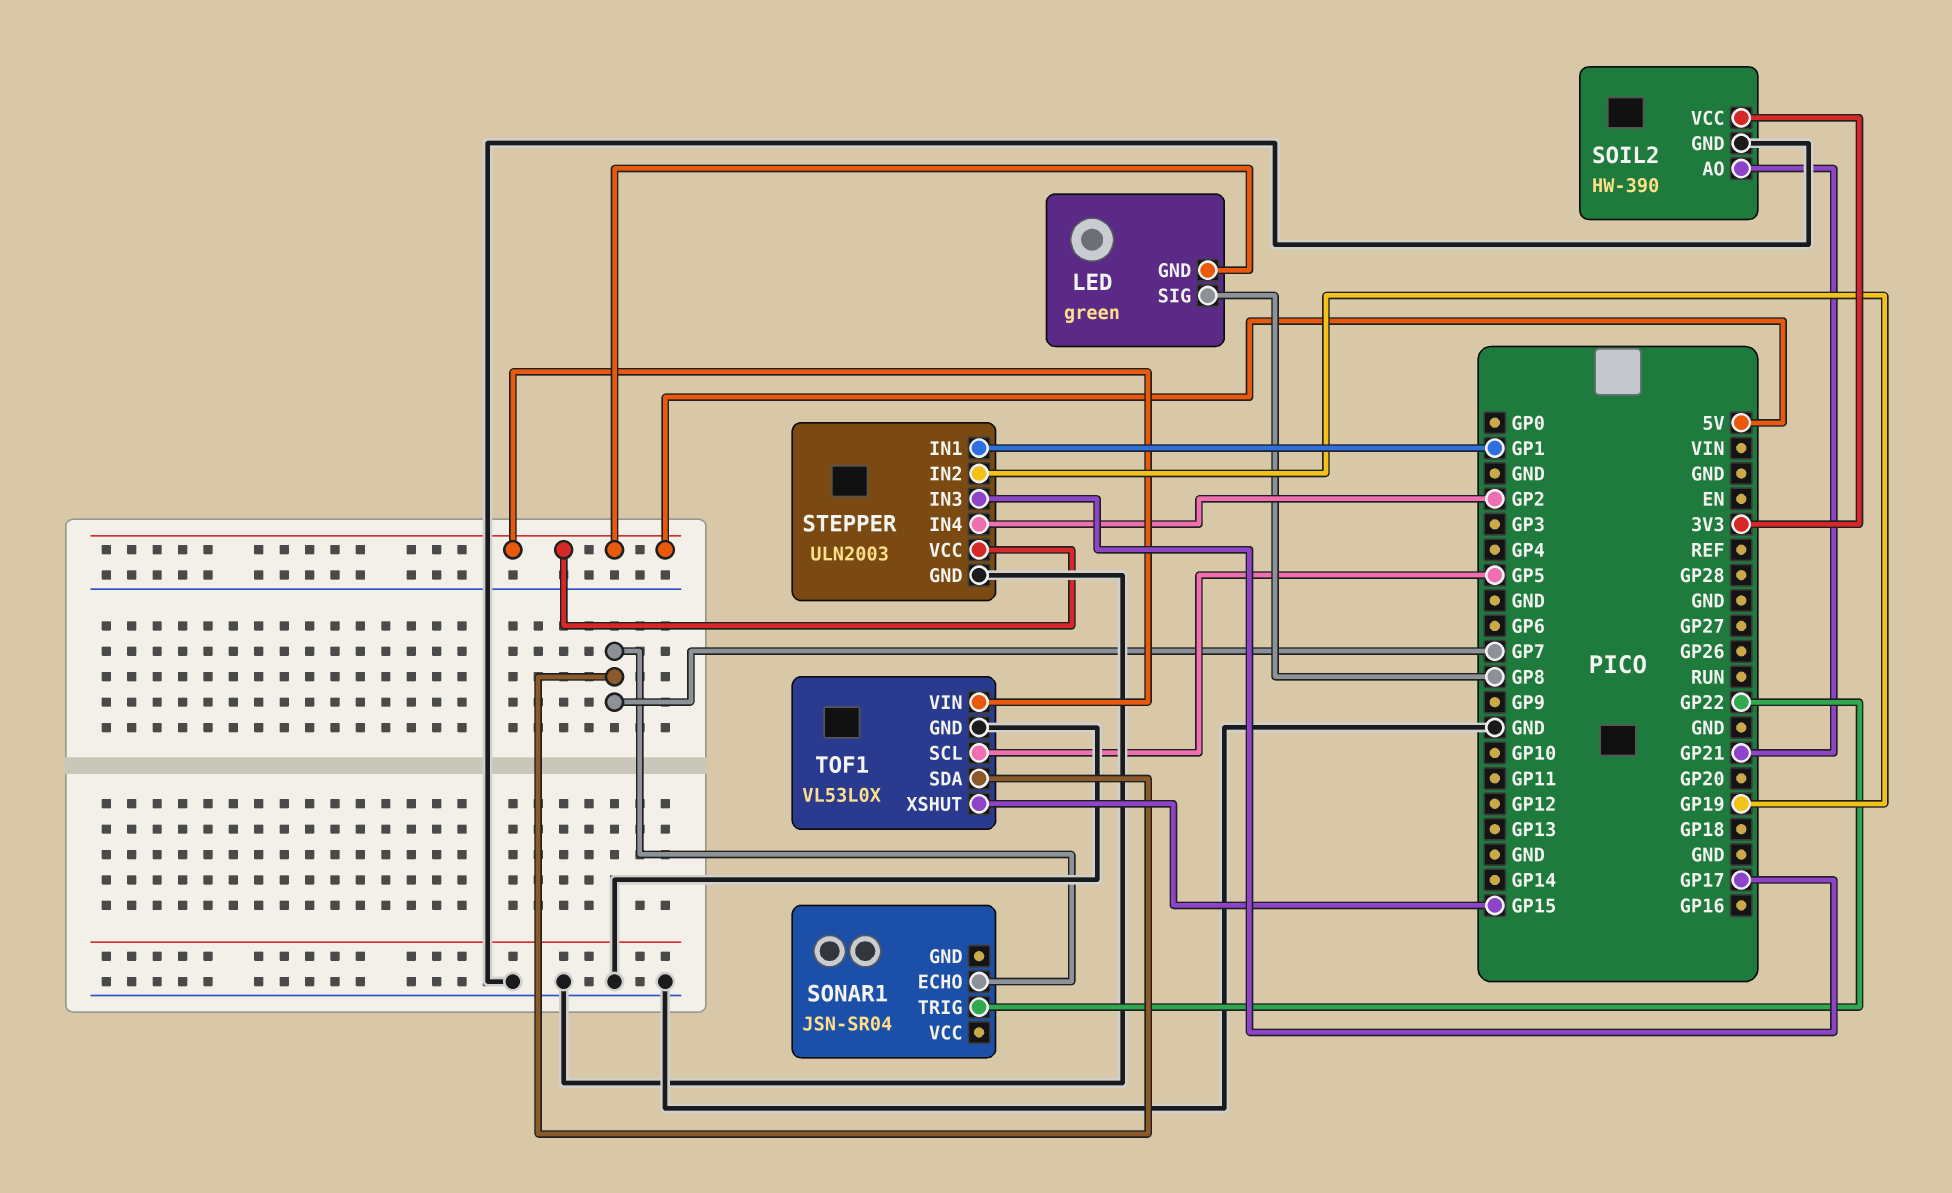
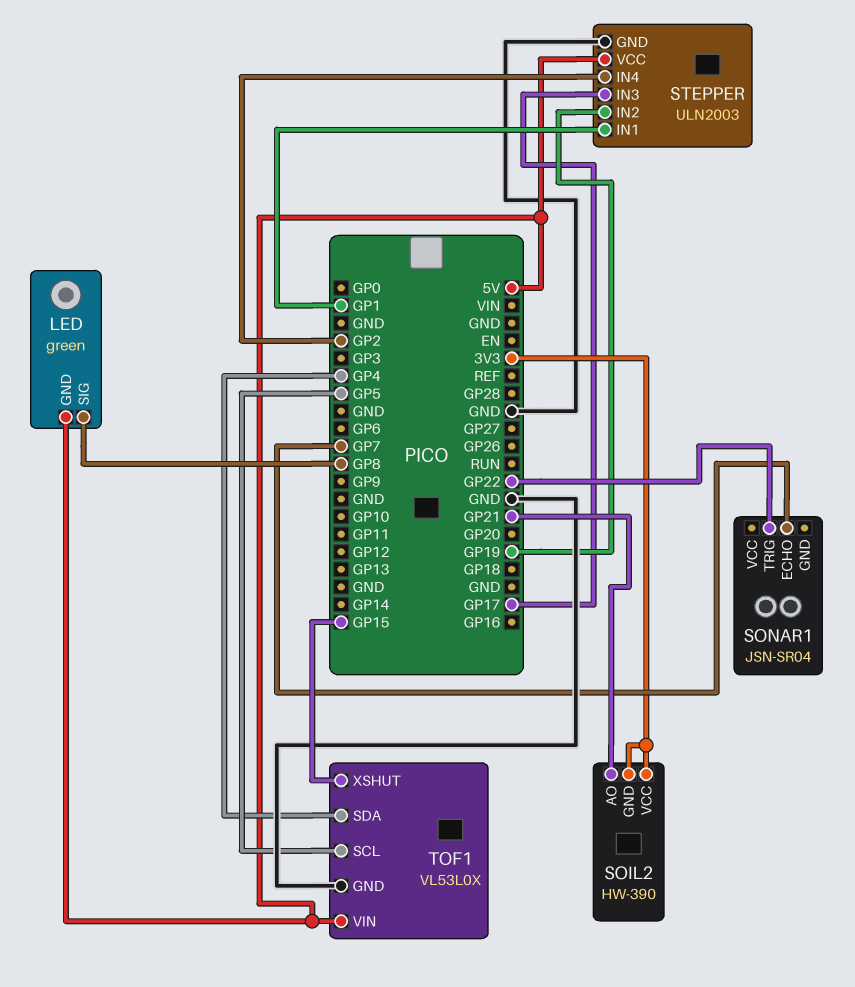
SOIL2 pin GND: GND -> 3V3
TOF1 pin SDA: GP7 -> GP4

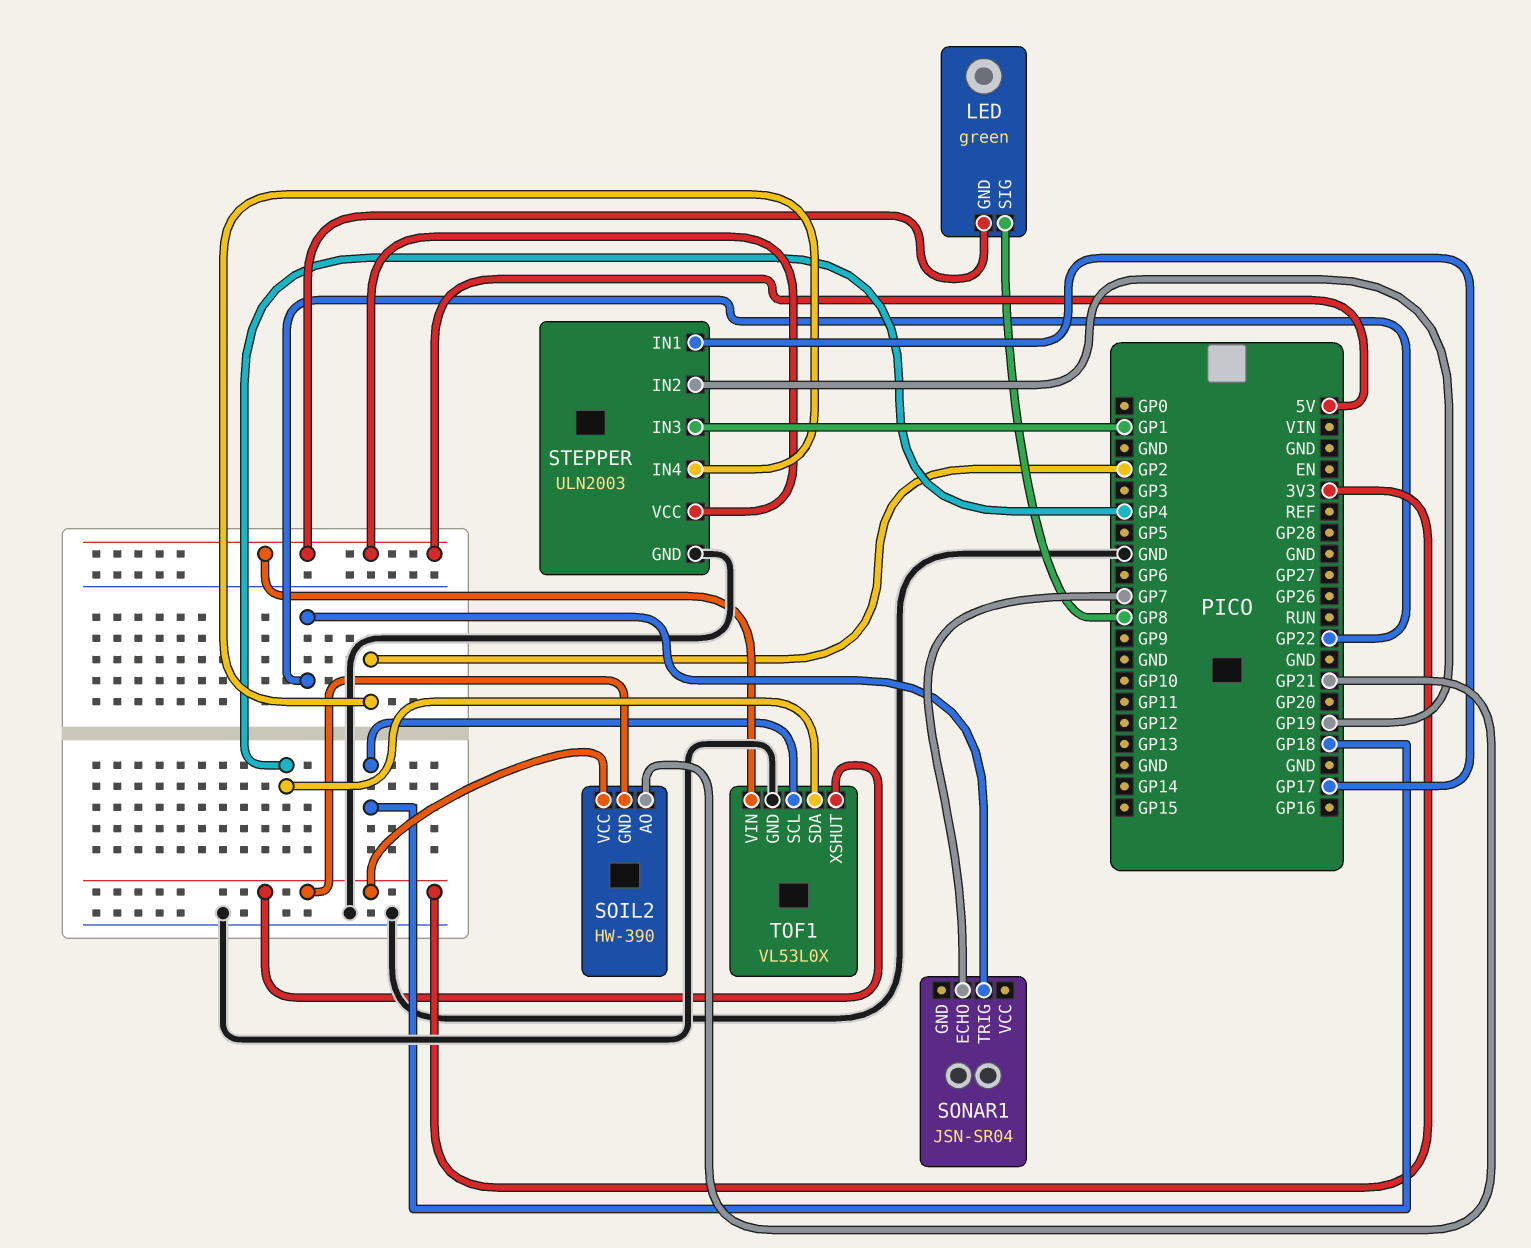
STEPPER pin IN1: GP1 -> GP17
STEPPER pin IN3: GP17 -> GP1
TOF1 pin SCL: GP5 -> GP18
TOF1 pin XSHUT: GP15 -> 3V3

